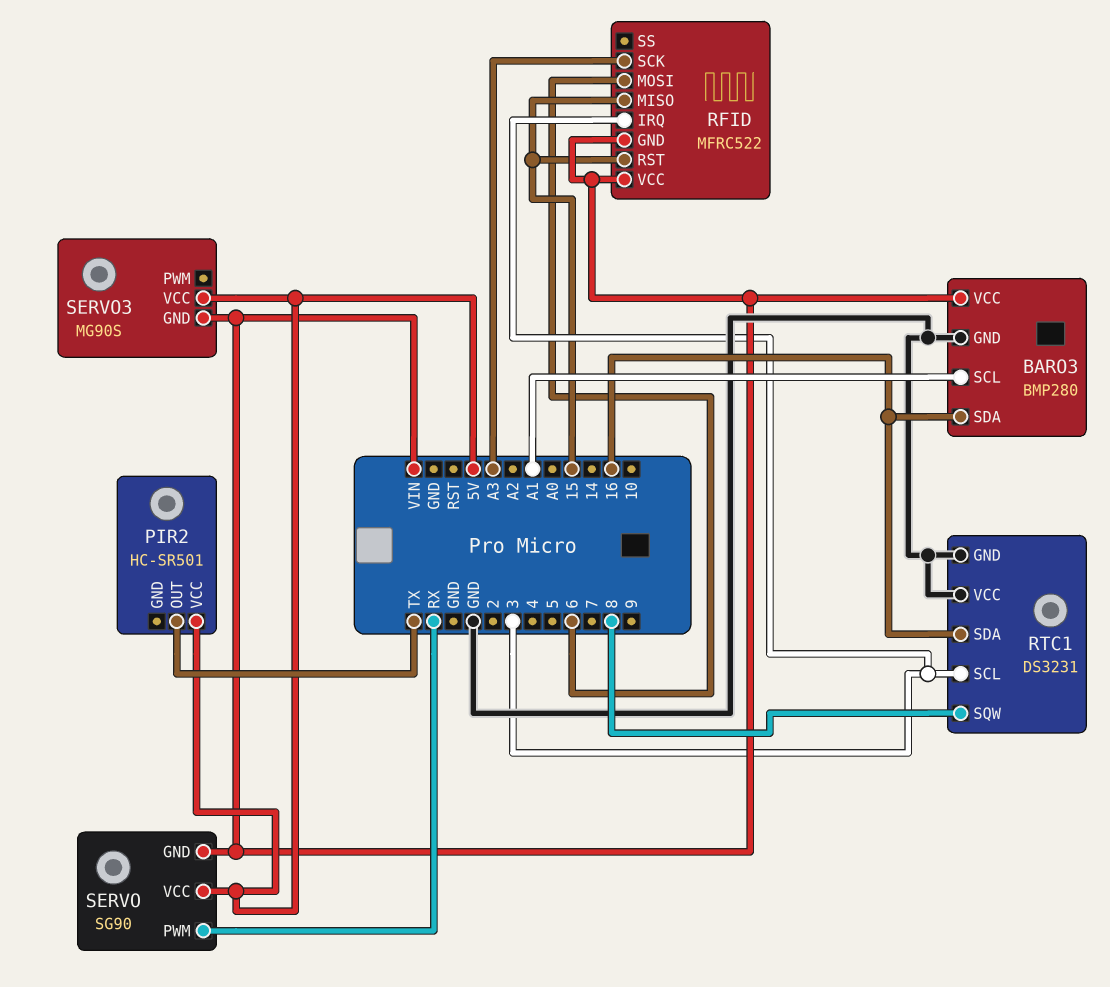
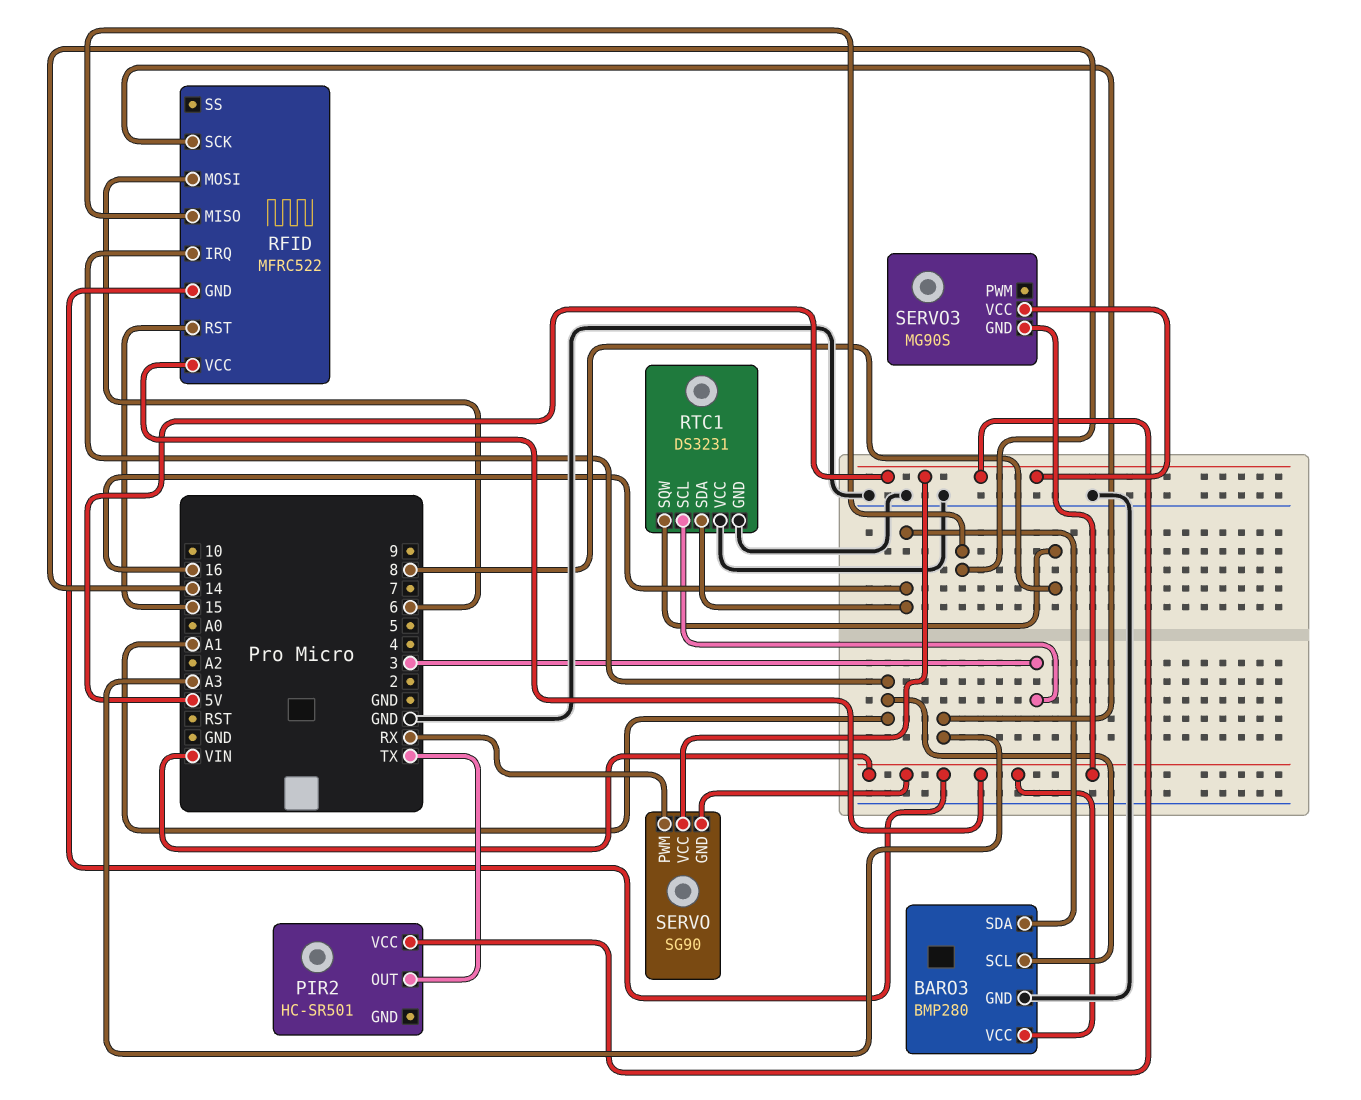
RFID pin IRQ: 3 -> A1
RFID pin MISO: 15 -> 14

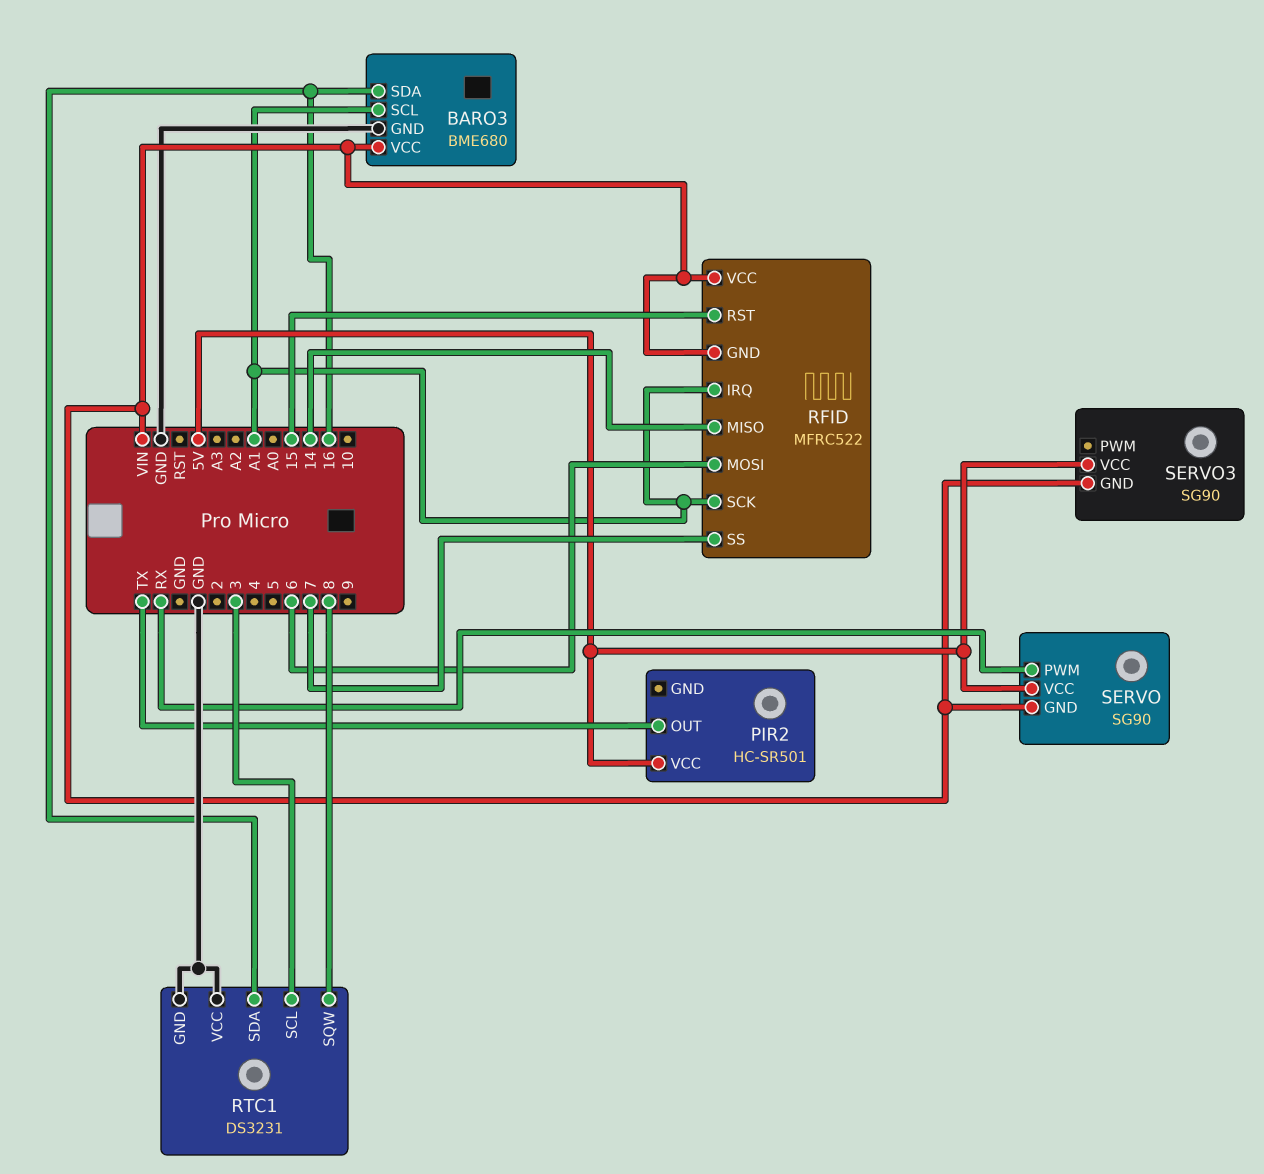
BARO3: BMP280 -> BME680
RFID pin SCK: A3 -> A1
RFID pin SS: none -> 7
SERVO3: MG90S -> SG90

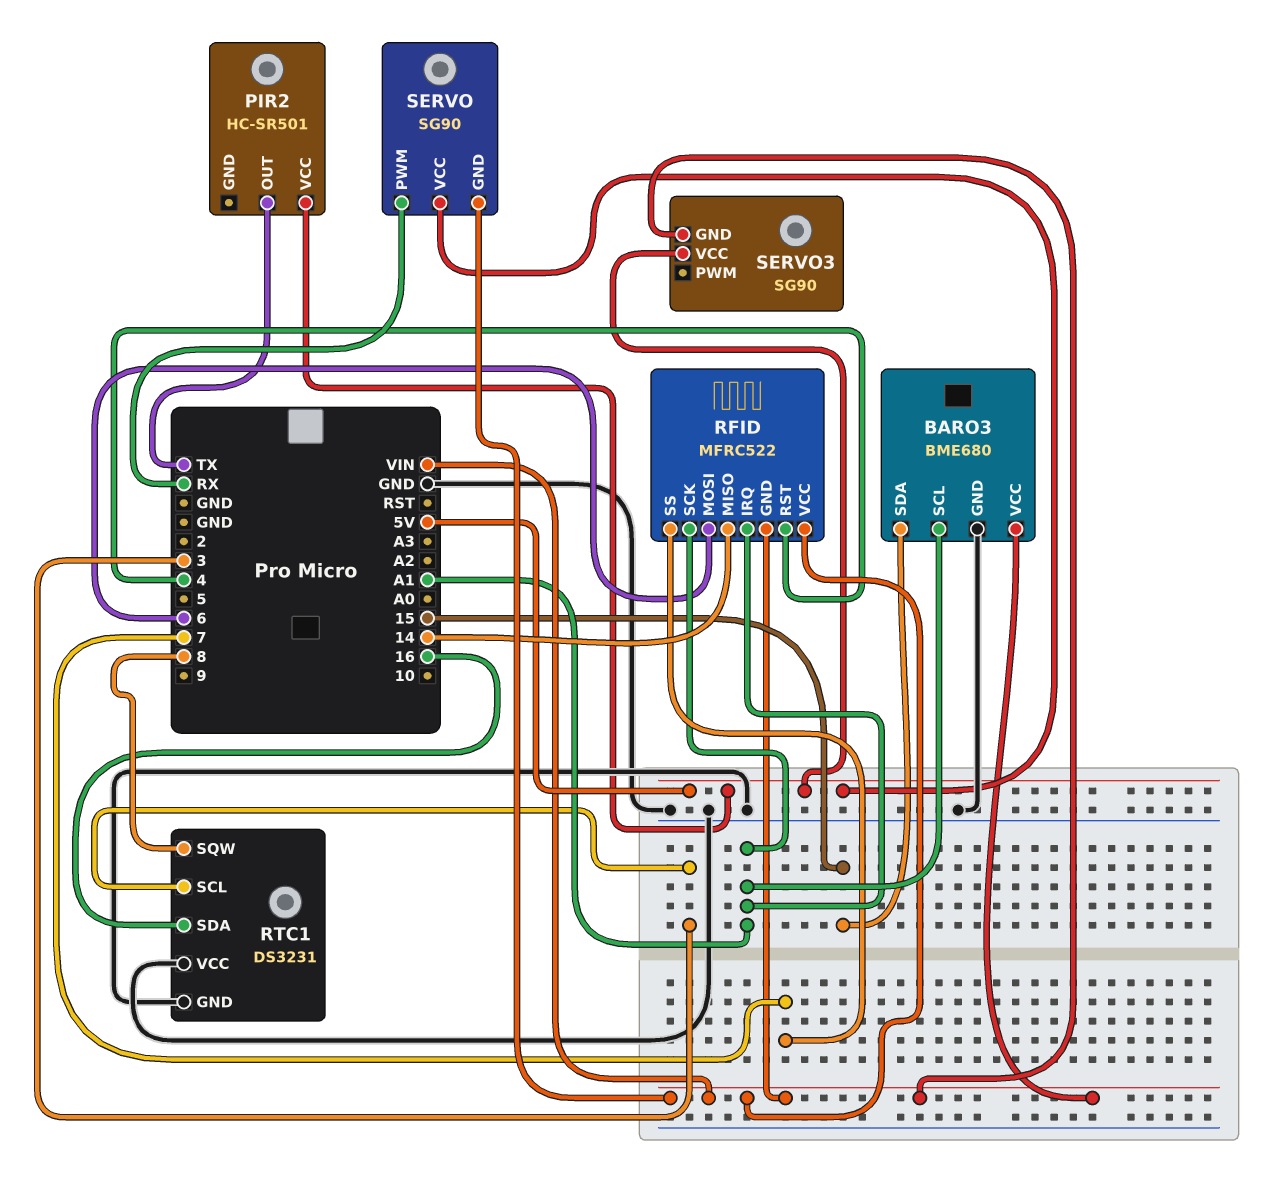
BARO3 pin SDA: 16 -> 15
RFID pin RST: 15 -> 4

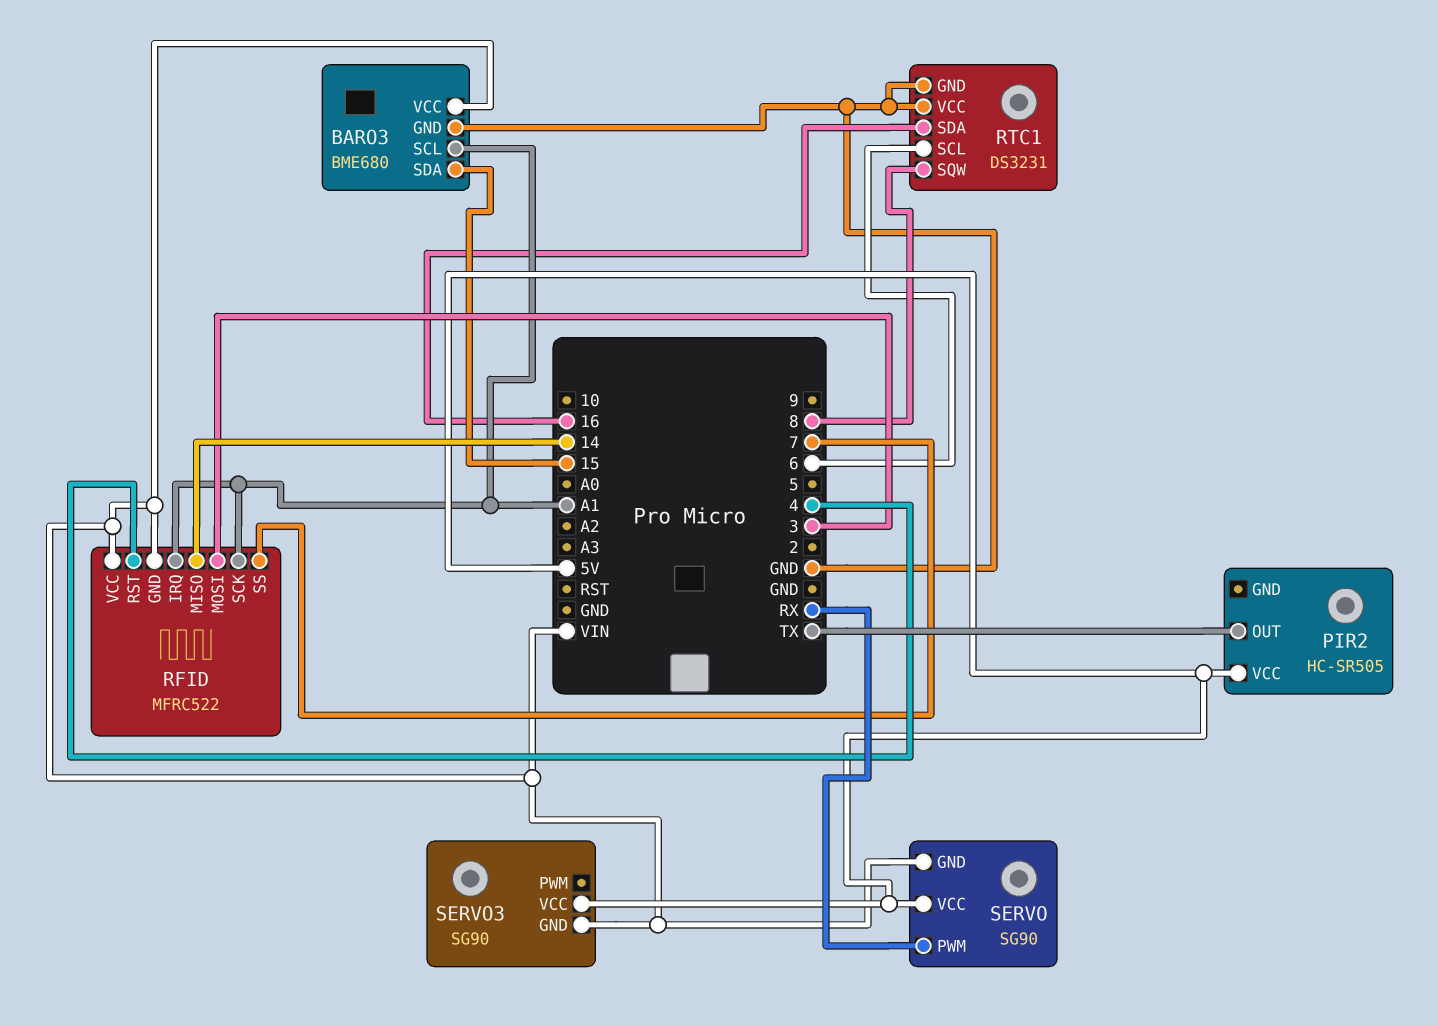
PIR2: HC-SR501 -> HC-SR505
RFID pin MOSI: 6 -> 3
RTC1 pin SCL: 3 -> 6

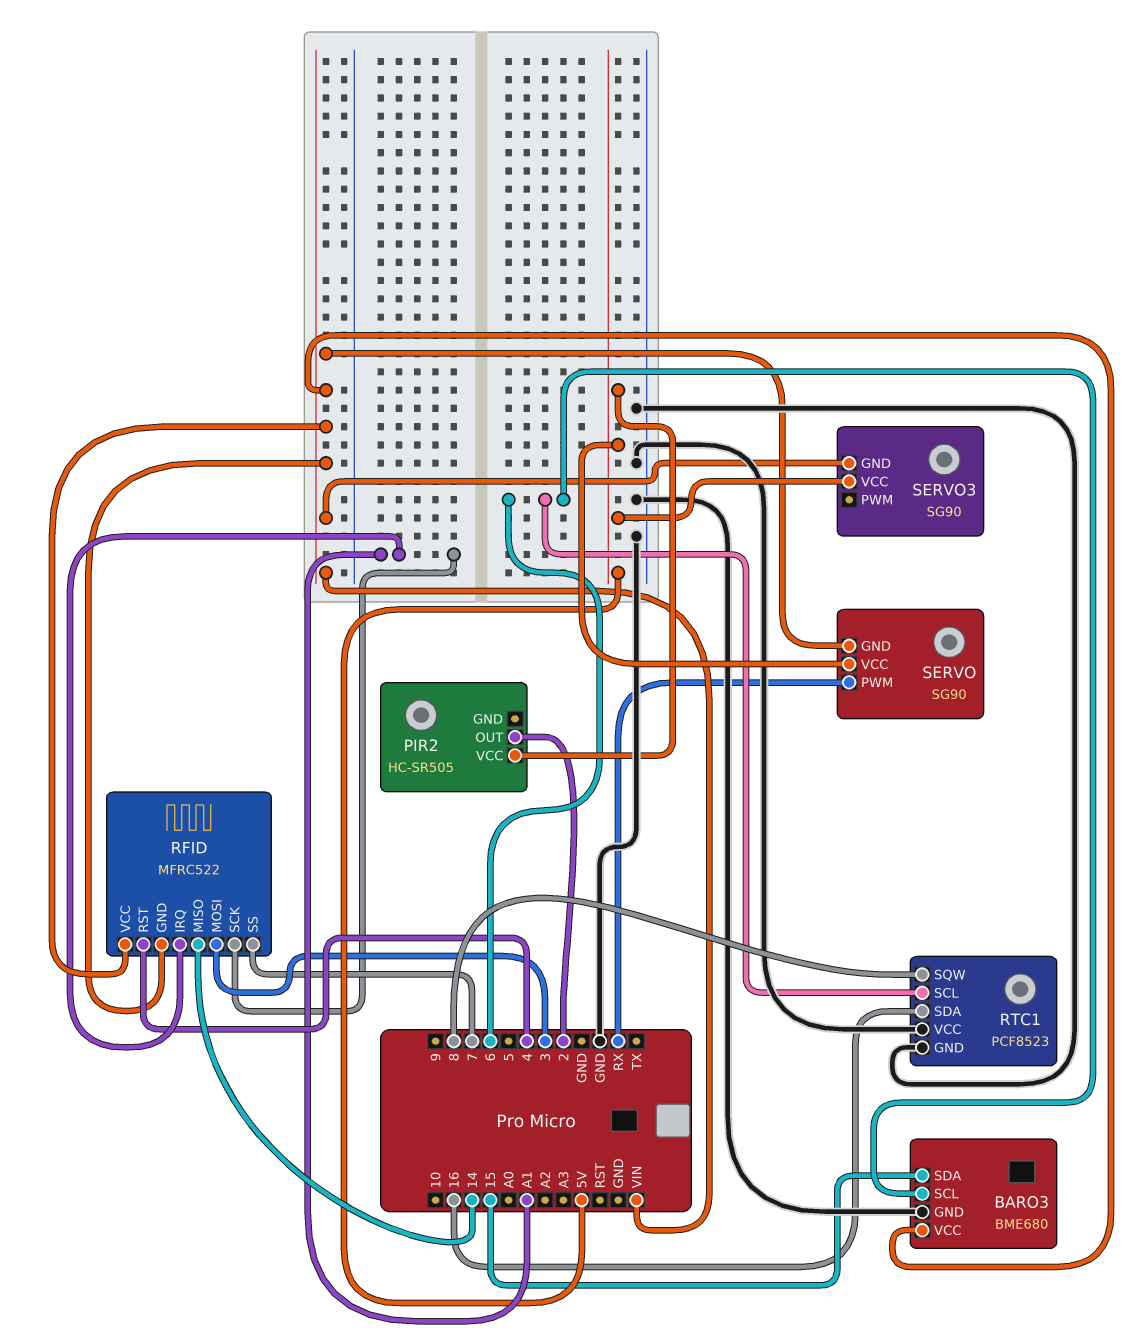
BARO3 pin SCL: A1 -> 6
PIR2 pin OUT: TX -> 2
RTC1: DS3231 -> PCF8523

